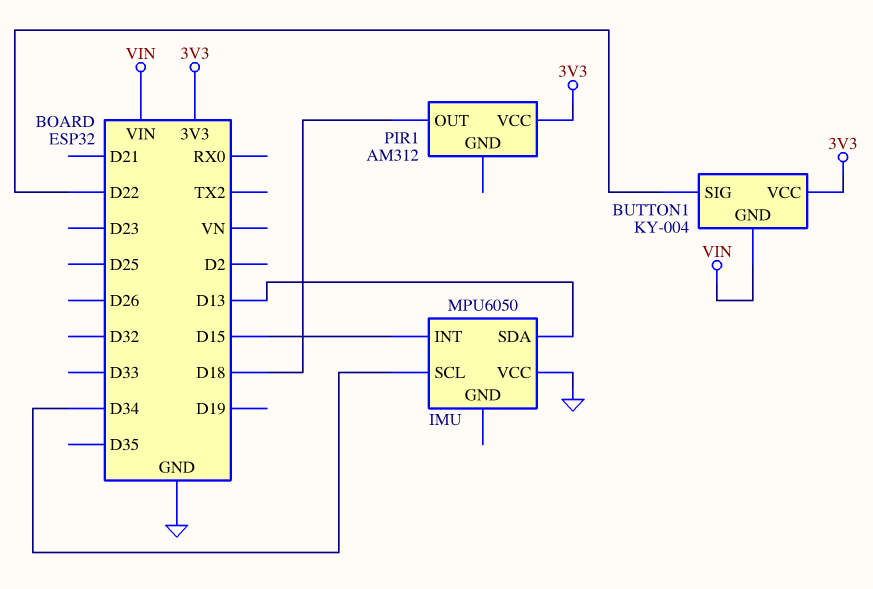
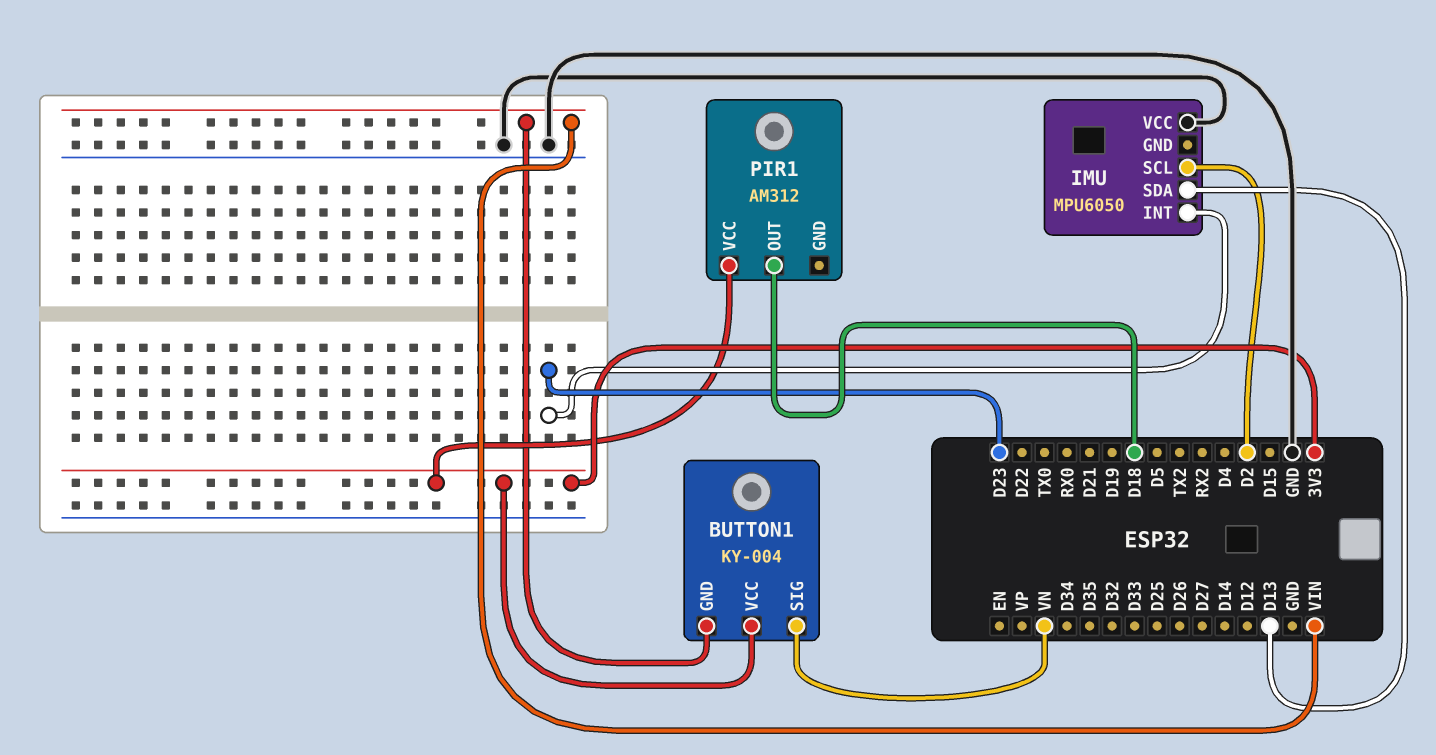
BUTTON1 pin SIG: D22 -> VN
IMU pin INT: D15 -> D23
IMU pin SCL: D34 -> D2

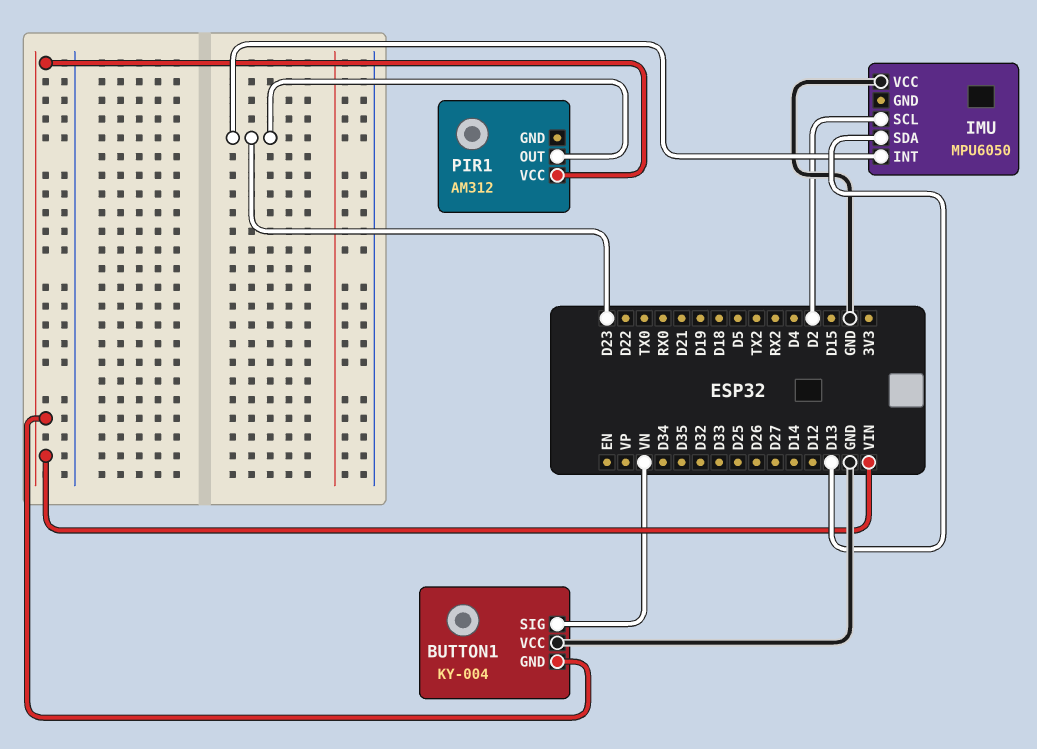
BUTTON1 pin VCC: 3V3 -> GND
PIR1 pin OUT: D18 -> D23
PIR1 pin VCC: 3V3 -> VIN

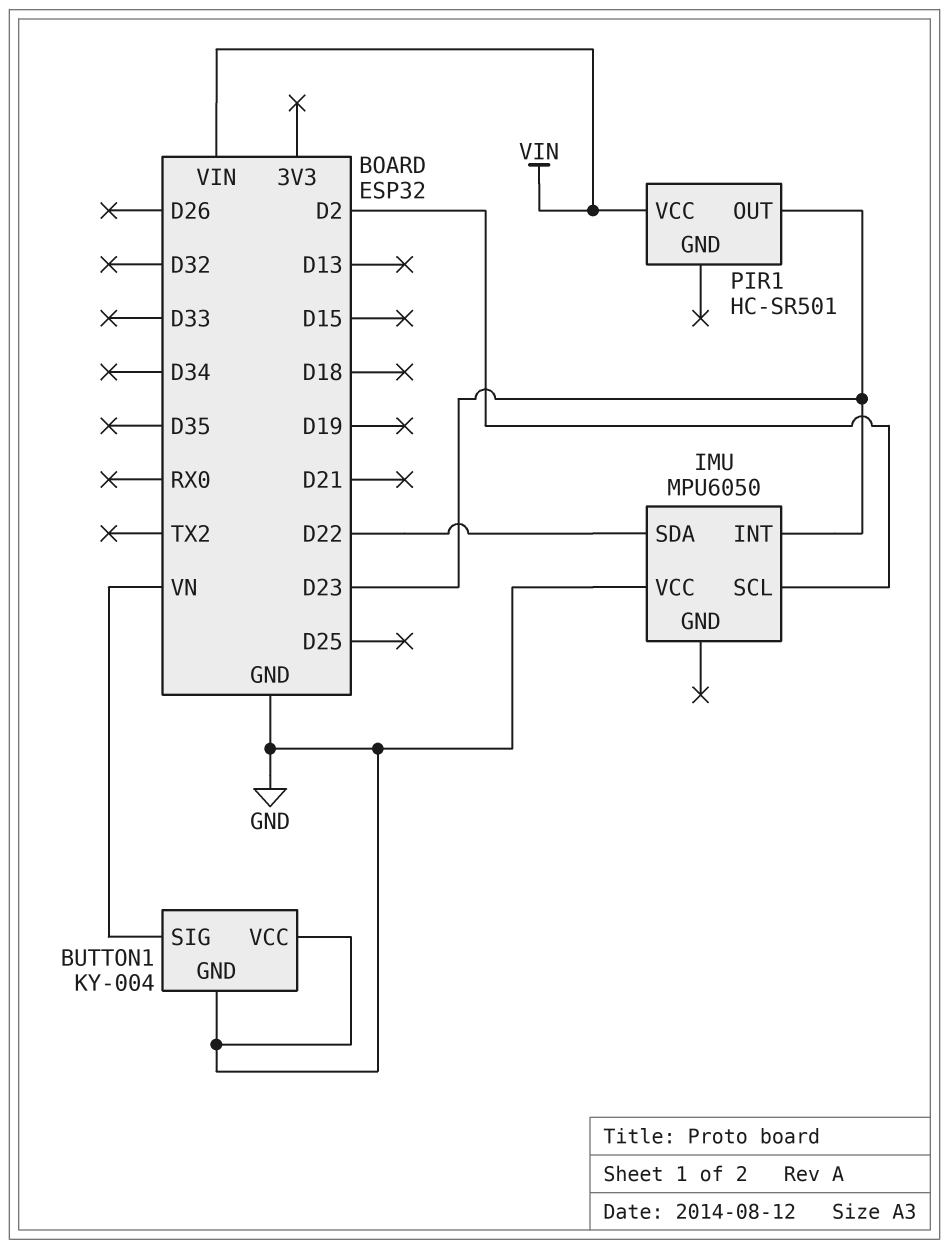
BUTTON1 pin GND: VIN -> GND
IMU pin SDA: D13 -> D22
PIR1: AM312 -> HC-SR501

